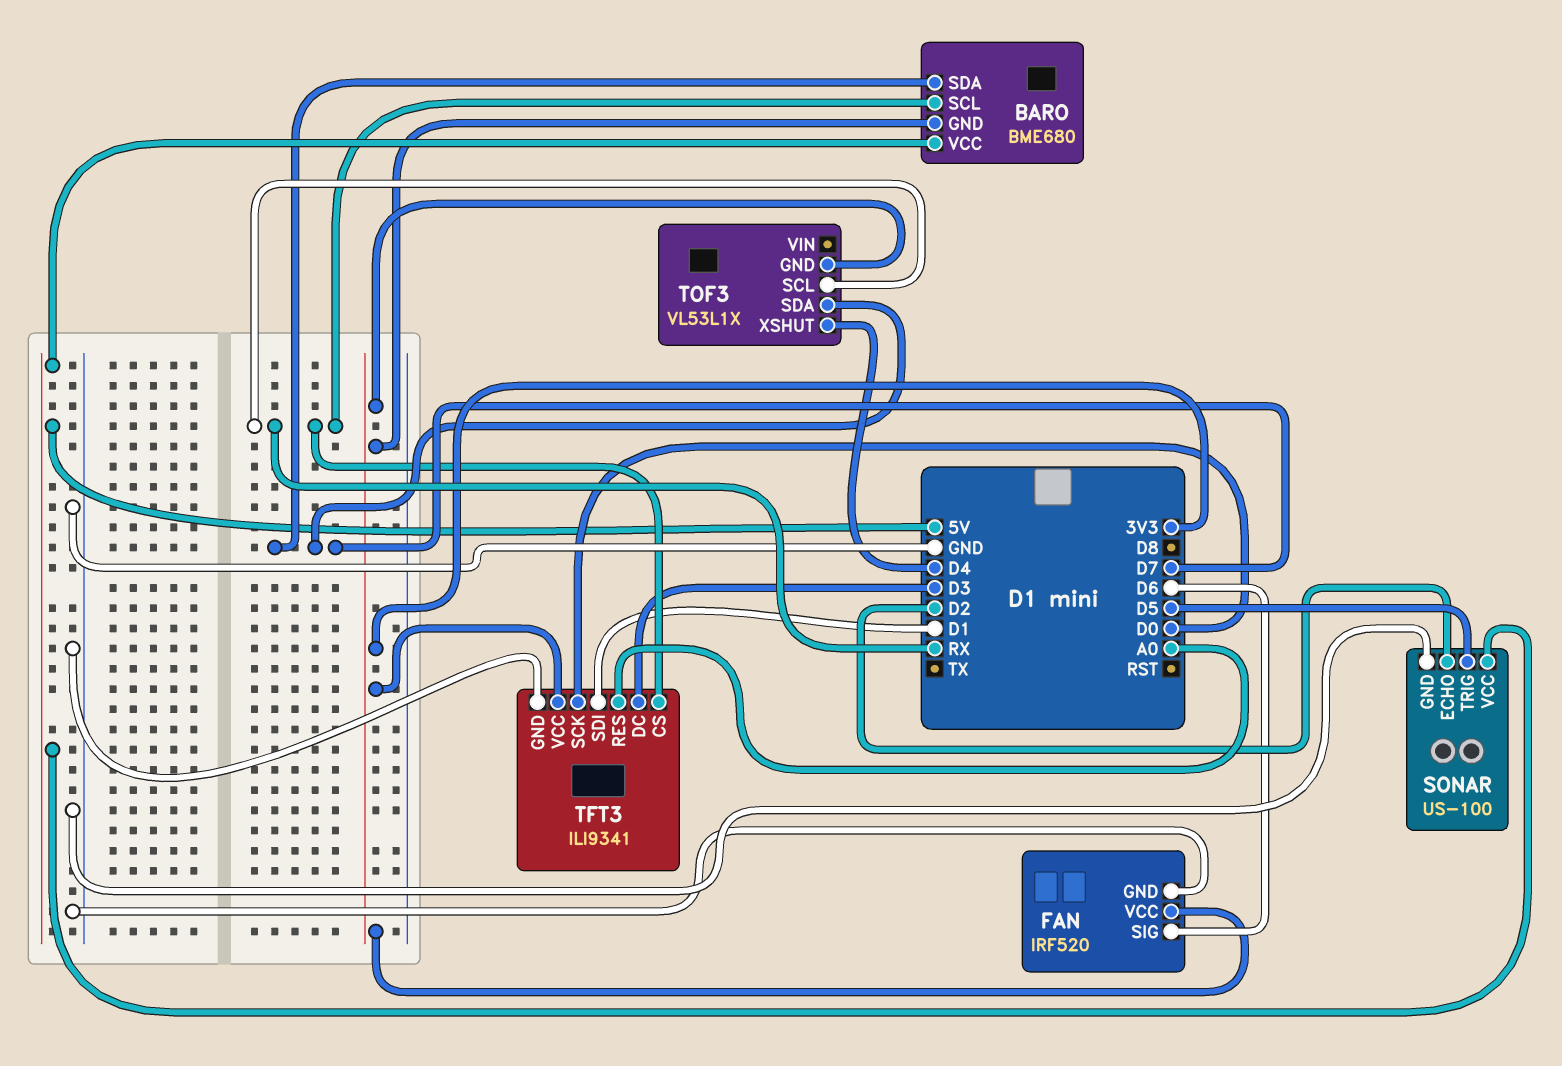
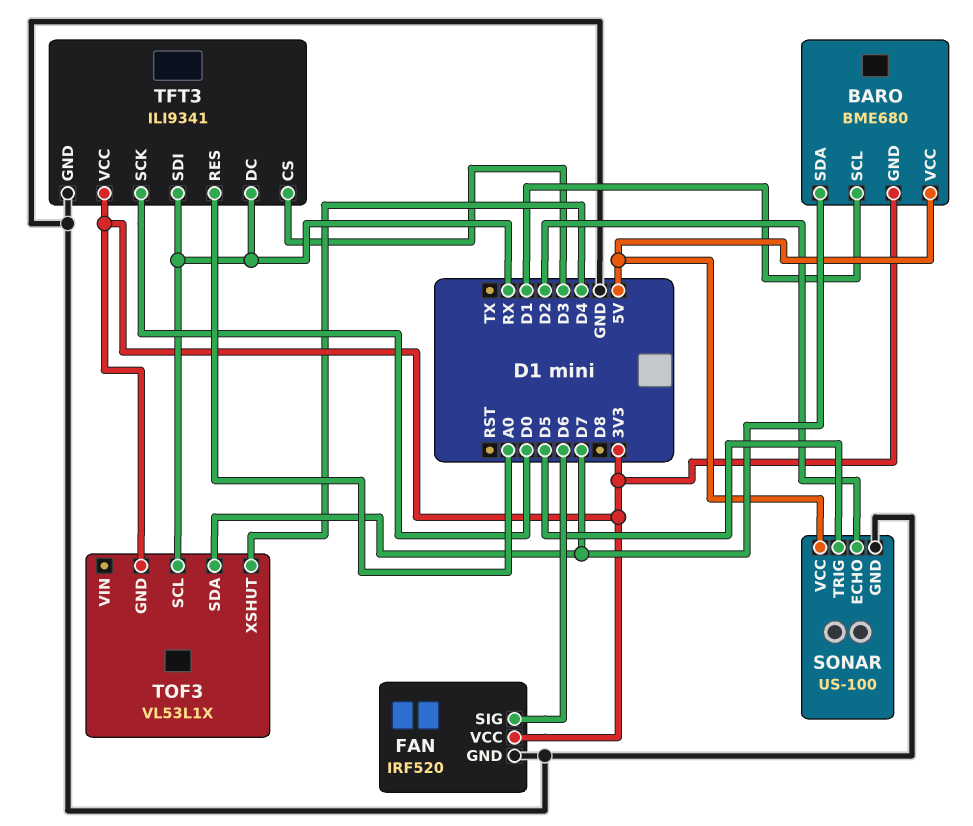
BARO pin SCL: RX -> D1
TFT3 pin CS: RX -> D3
TFT3 pin DC: D3 -> RX
TFT3 pin SDI: D1 -> RX

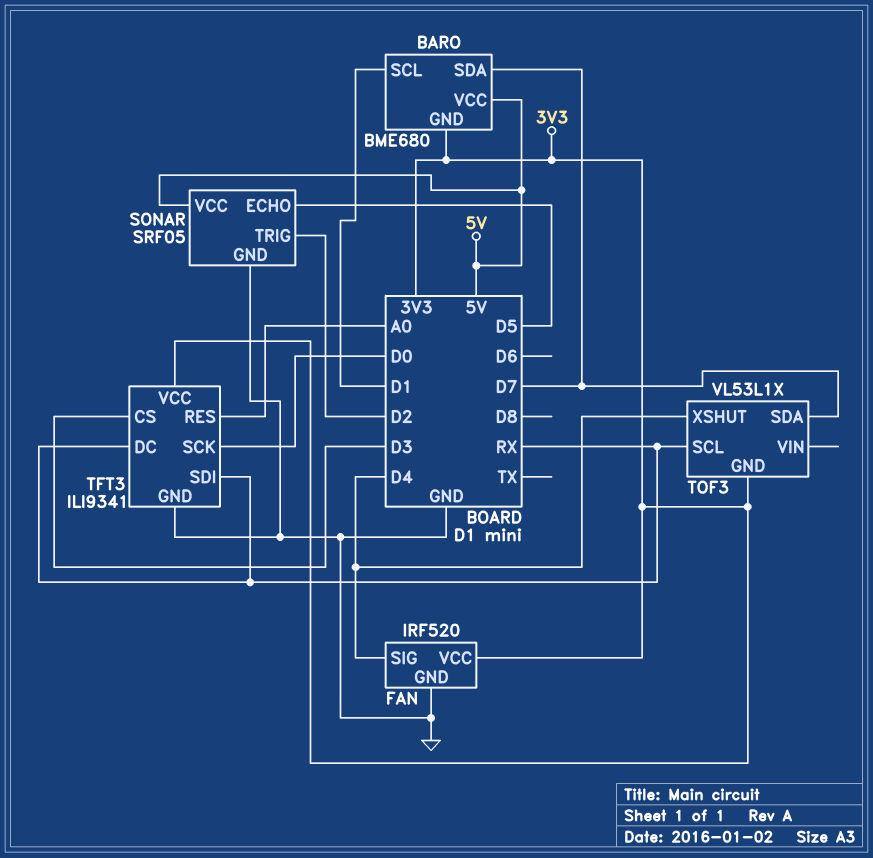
FAN pin SIG: D6 -> D4
SONAR: US-100 -> SRF05
SONAR pin ECHO: D2 -> D5
SONAR pin TRIG: D5 -> D2

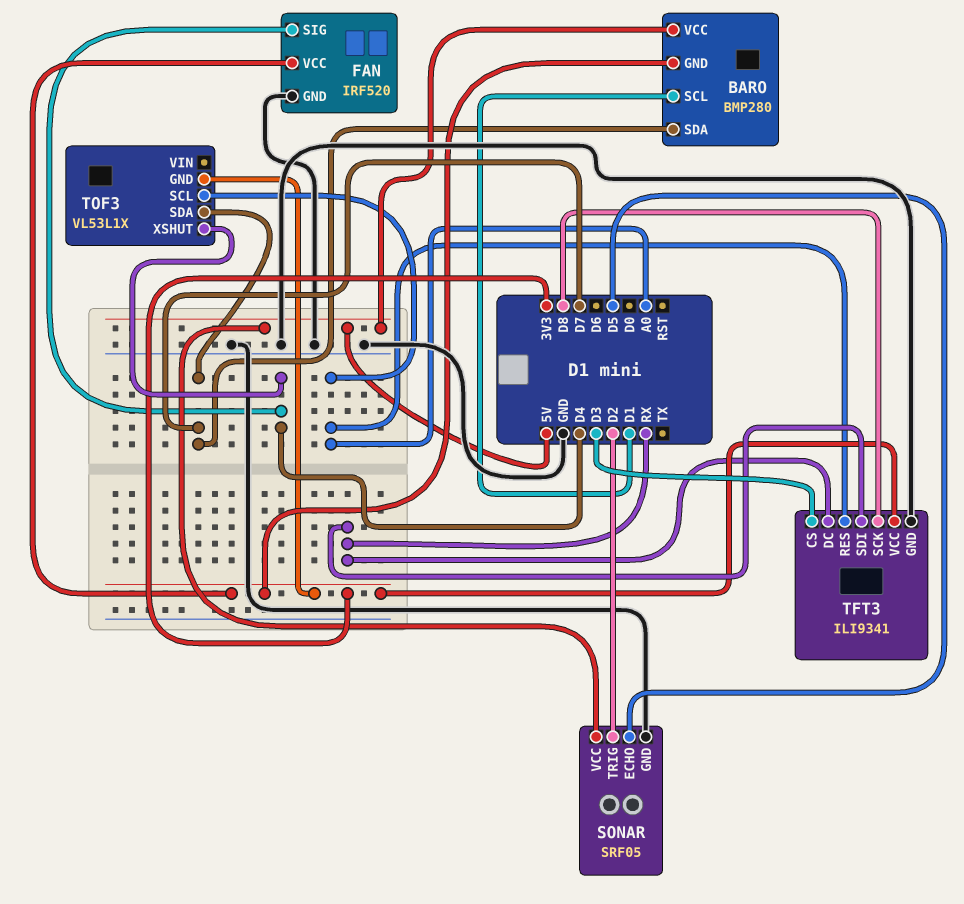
BARO: BME680 -> BMP280
TFT3 pin SCK: D0 -> D8
TOF3 pin SCL: RX -> A0

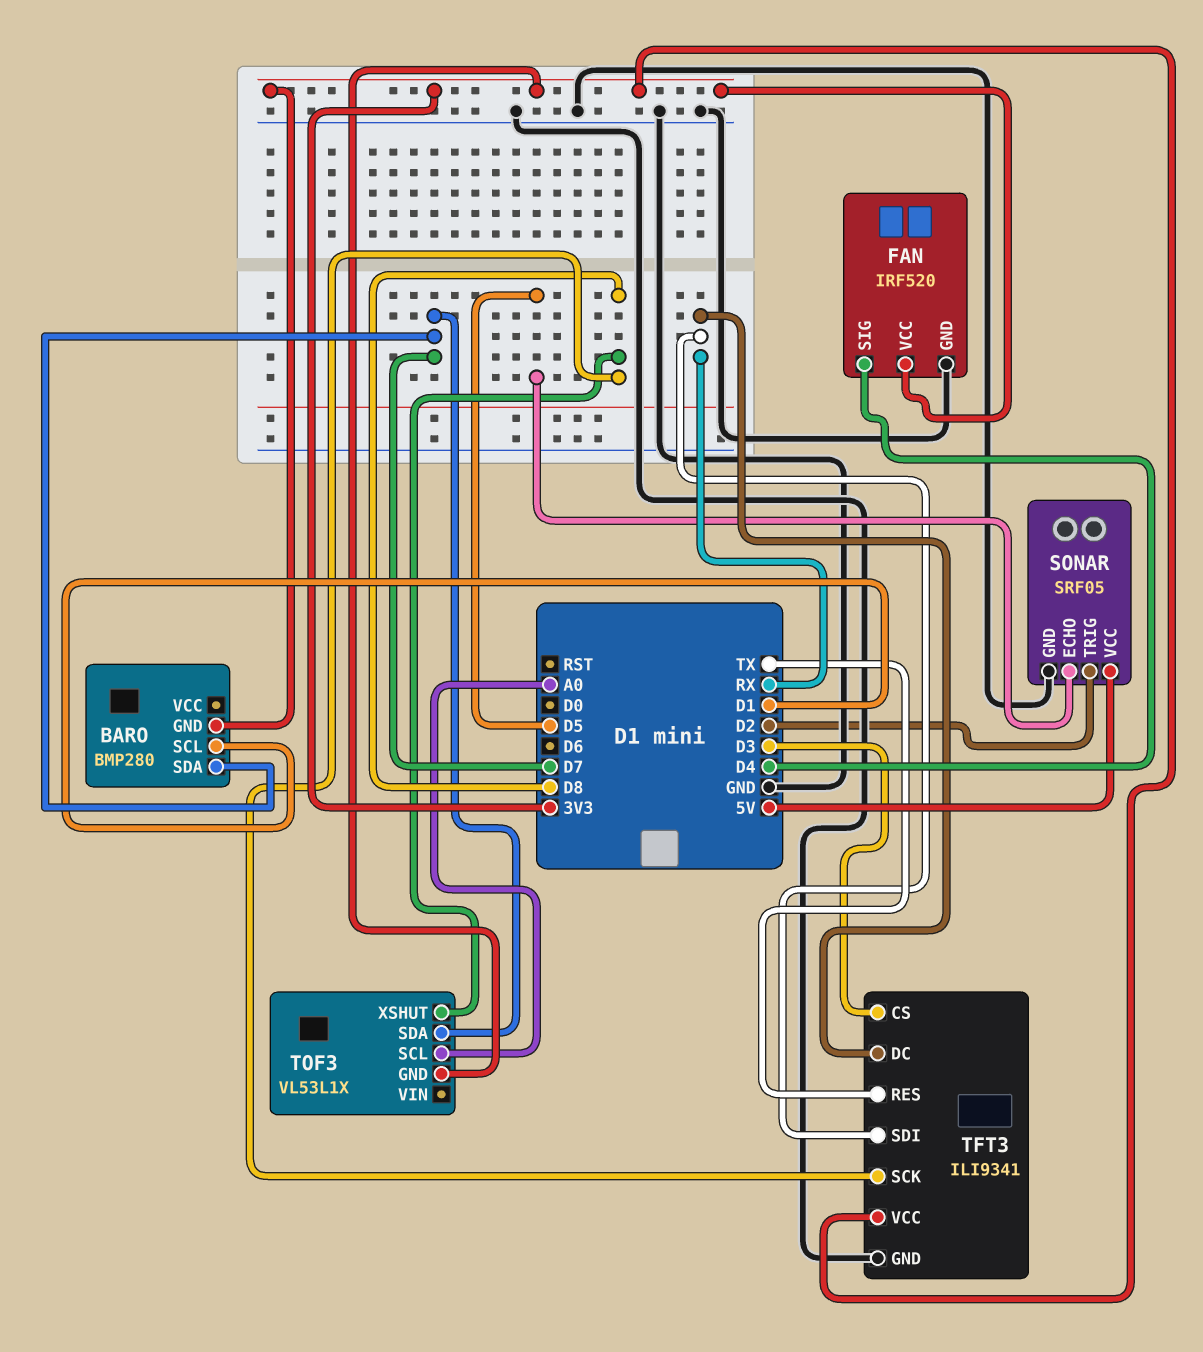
BARO pin VCC: 5V -> none
TFT3 pin RES: A0 -> TX
TOF3 pin XSHUT: D4 -> D8

